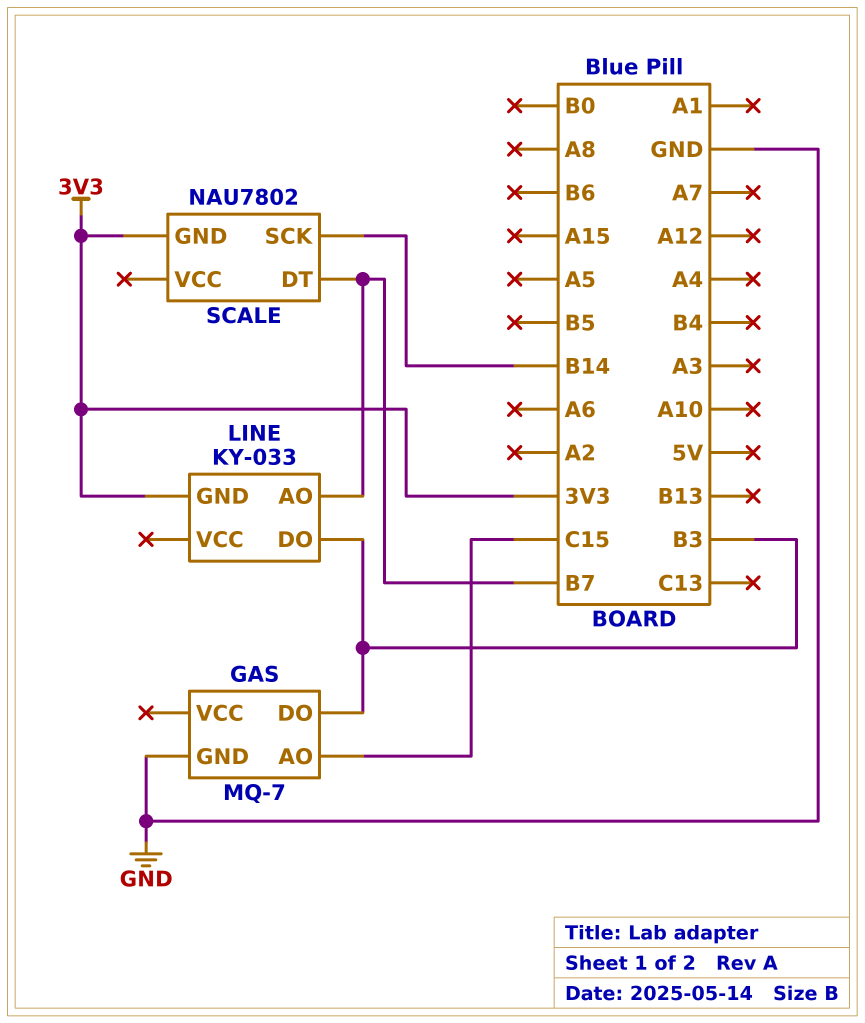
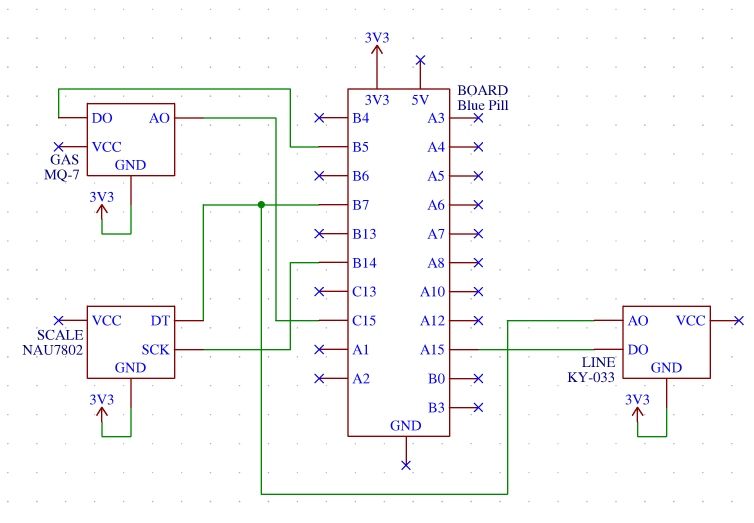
GAS pin DO: B3 -> B5
GAS pin GND: GND -> 3V3
LINE pin DO: B3 -> A15

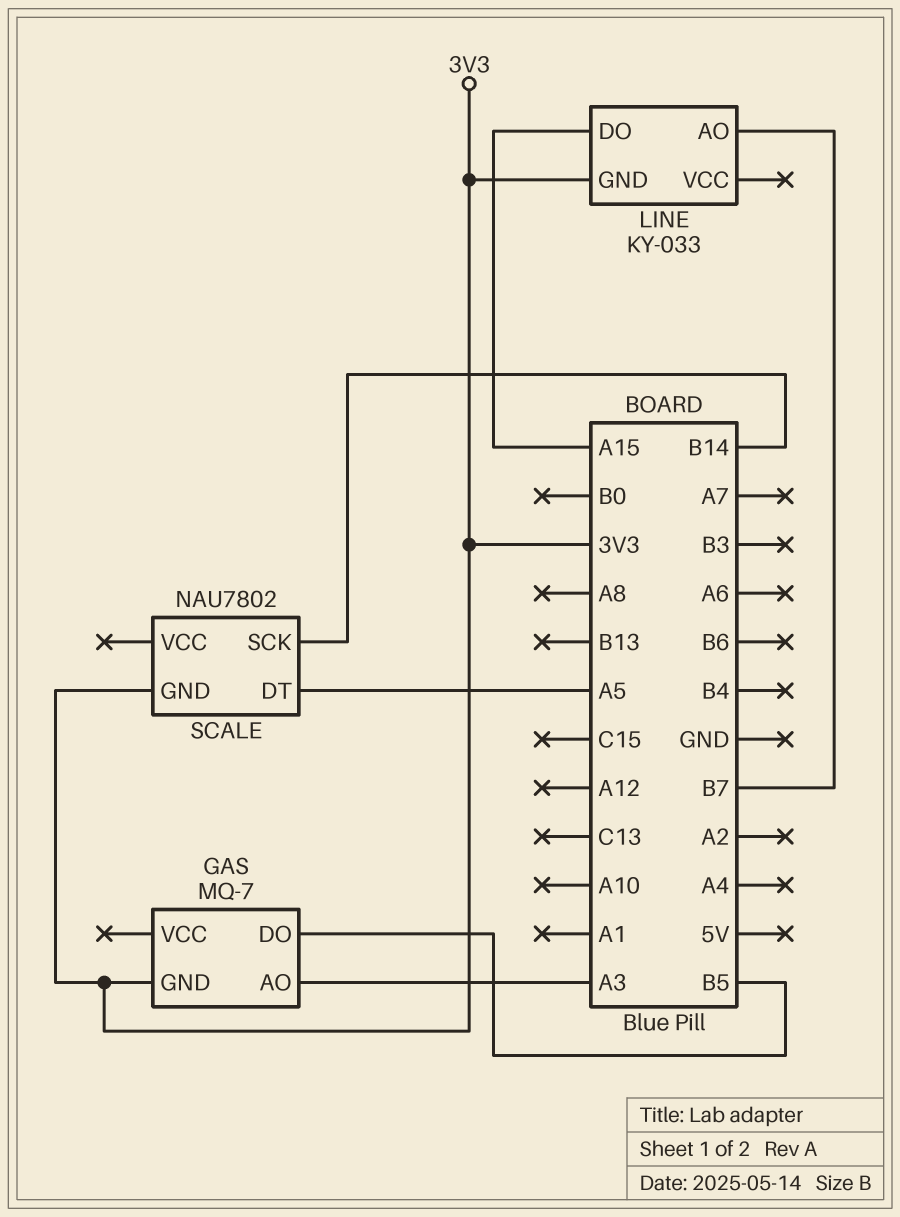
GAS pin AO: C15 -> A3
SCALE pin DT: B7 -> A5

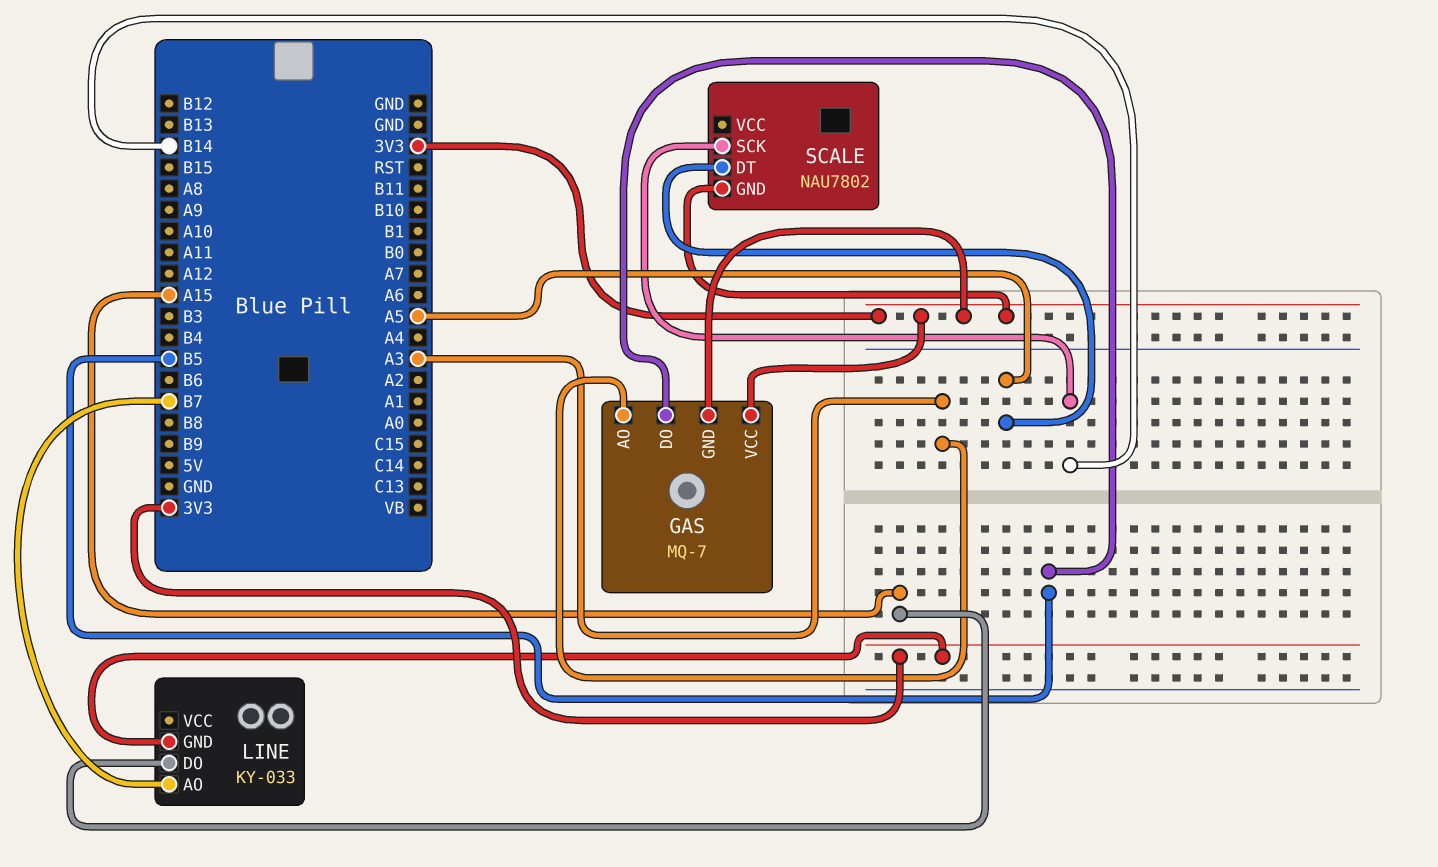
GAS pin VCC: none -> 3V3

